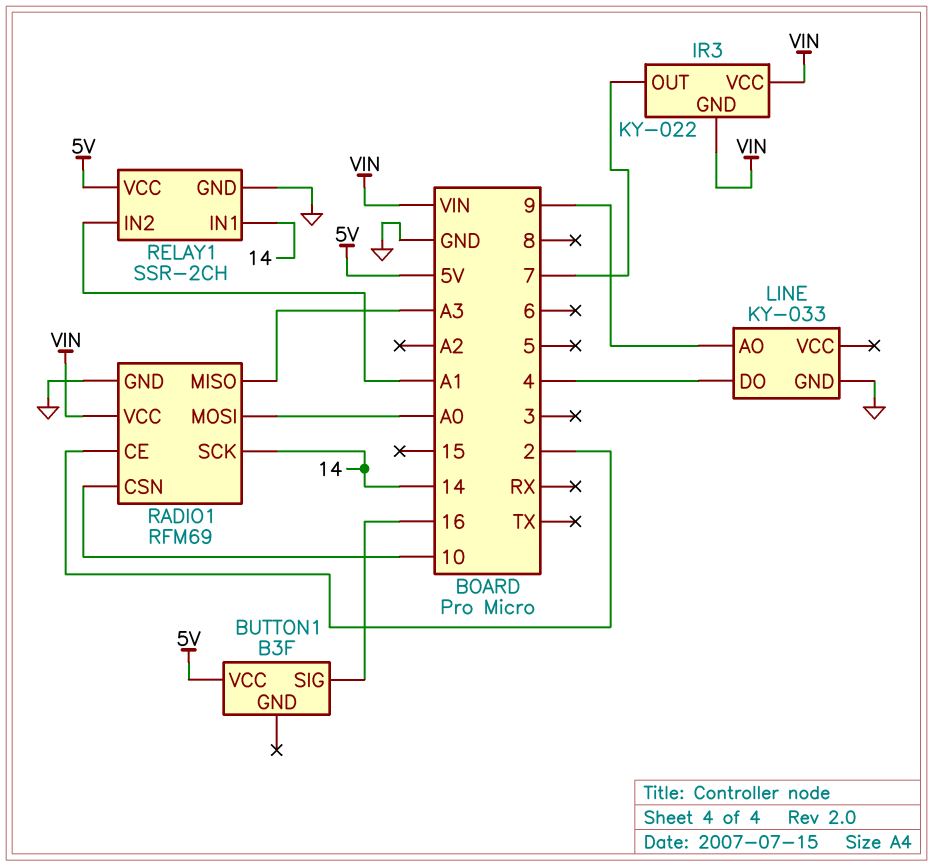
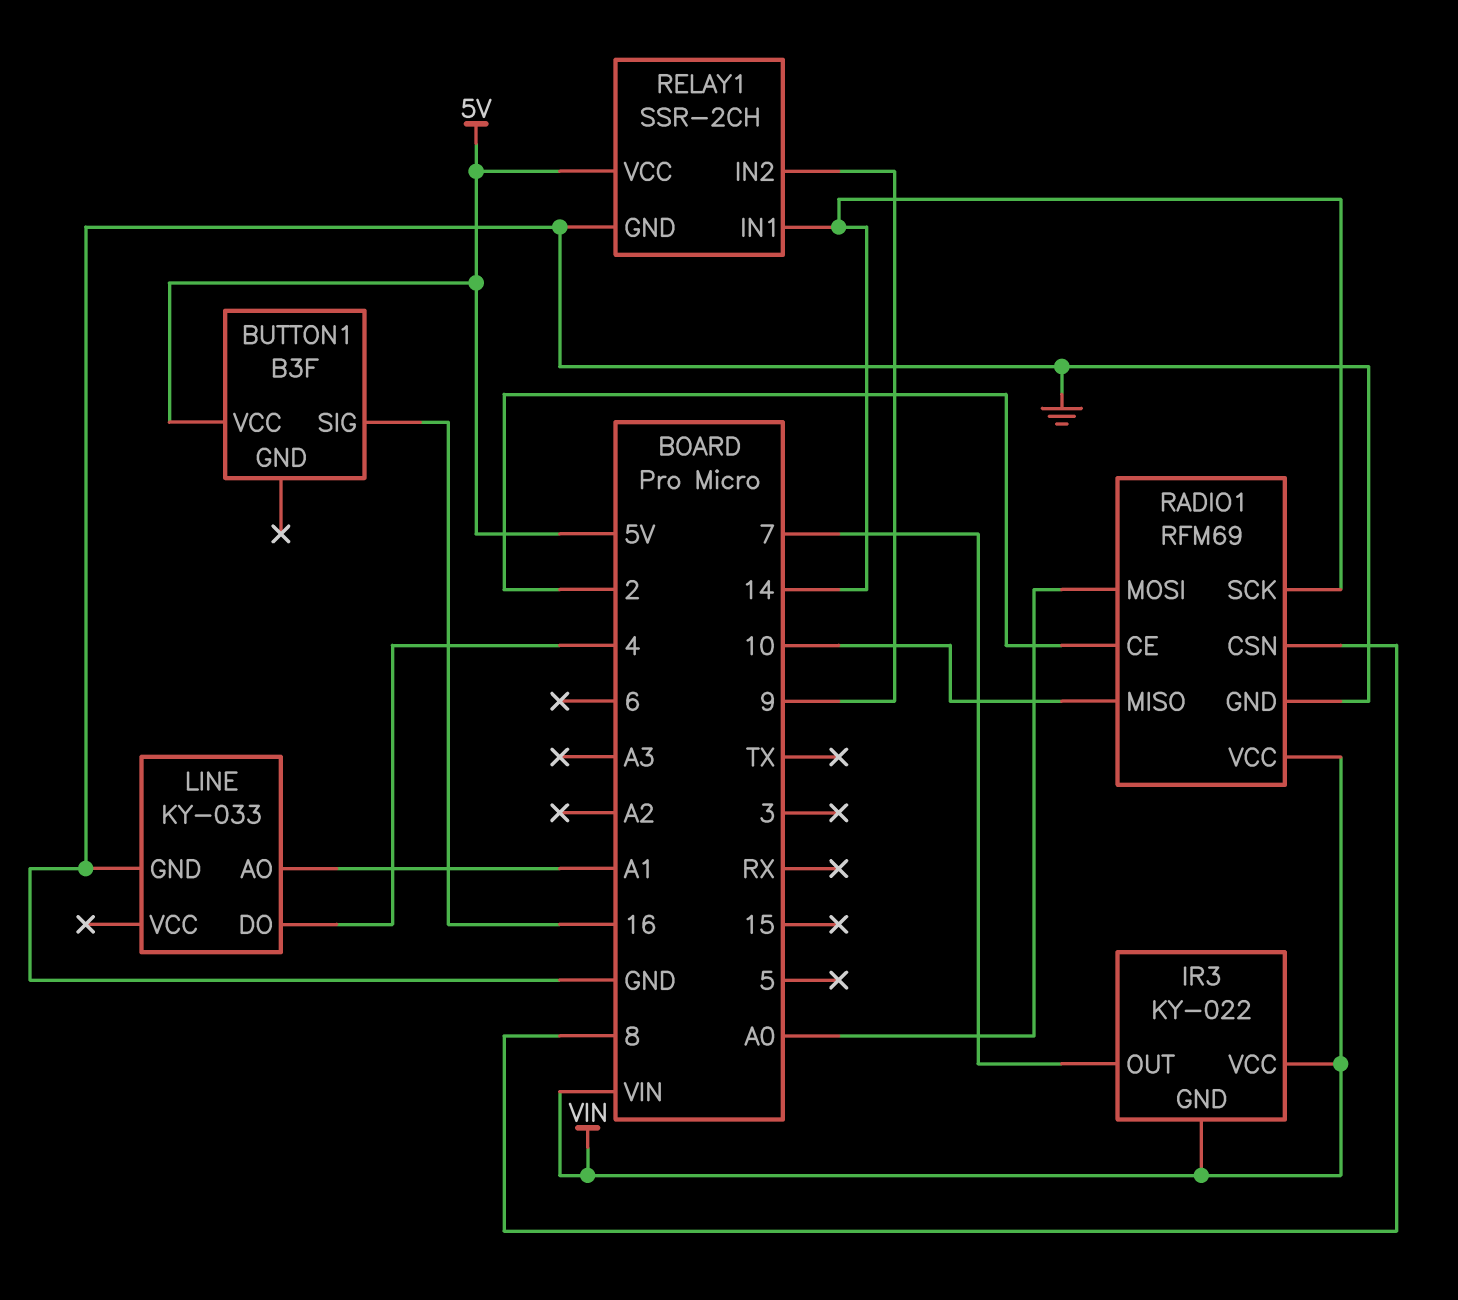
LINE pin AO: 9 -> A1
RADIO1 pin CSN: 10 -> 8
RADIO1 pin MISO: A3 -> 10
RELAY1 pin IN2: A1 -> 9

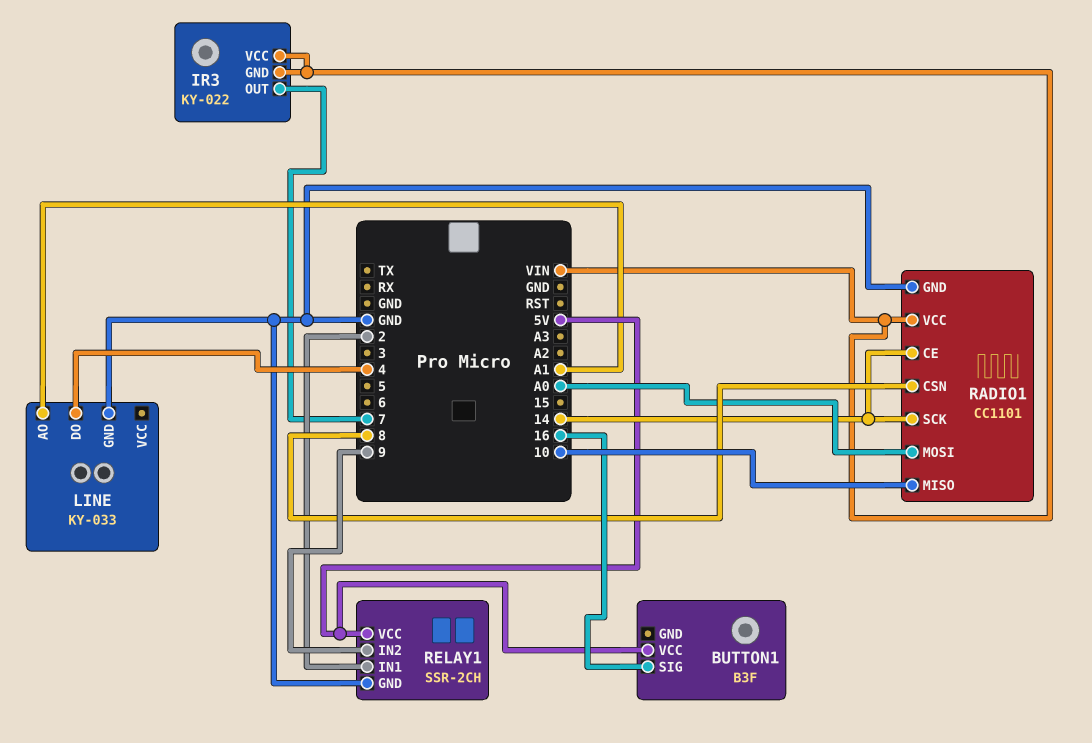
RADIO1: RFM69 -> CC1101
RADIO1 pin CE: 2 -> 14
RELAY1 pin IN1: 14 -> 2

